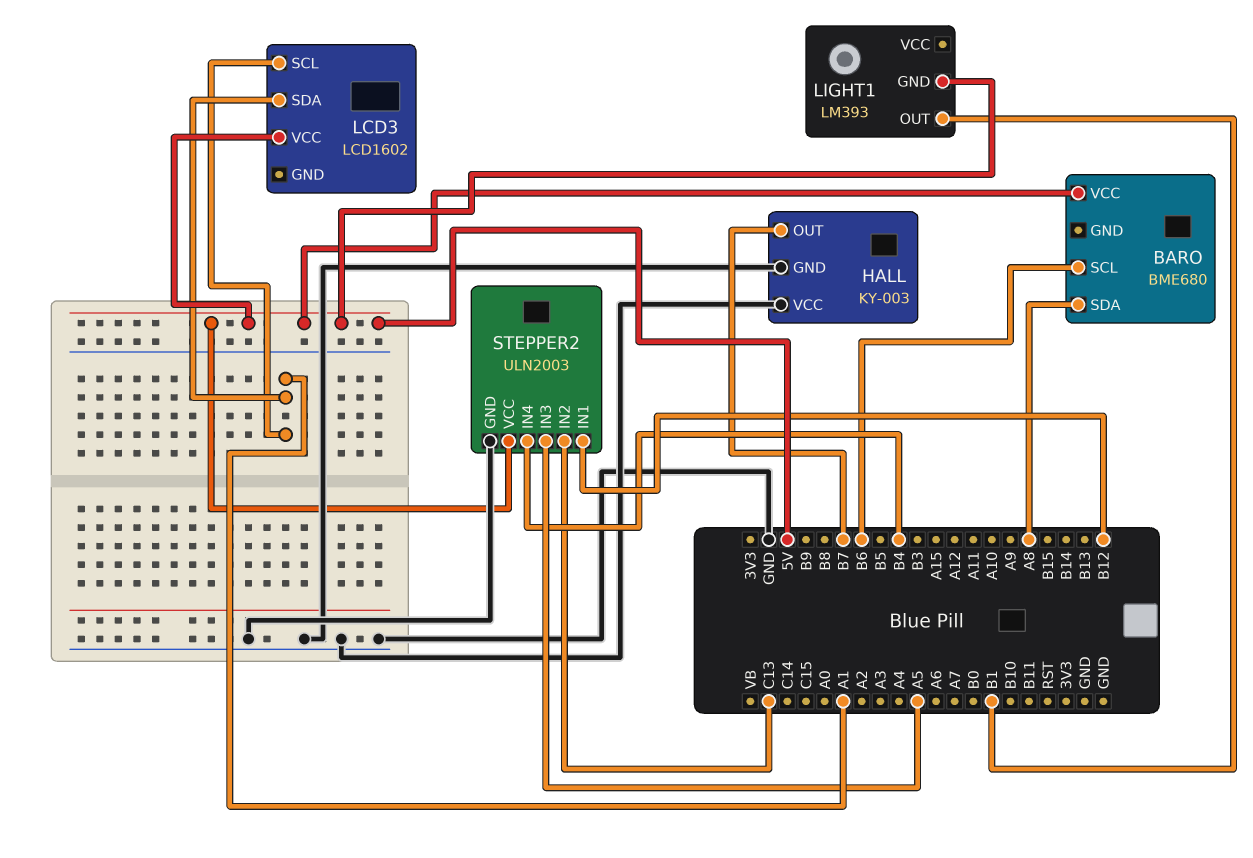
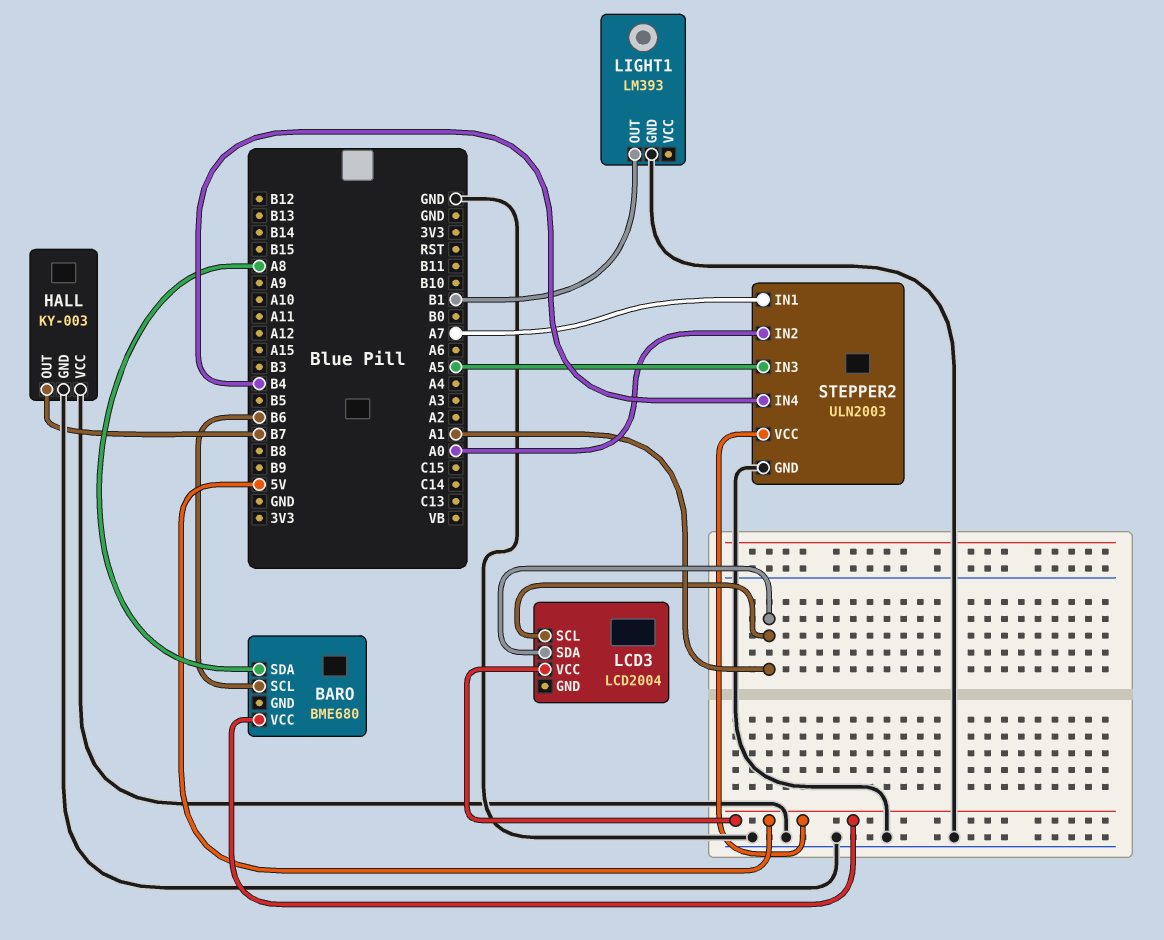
LCD3: LCD1602 -> LCD2004
LIGHT1 pin GND: 5V -> GND
STEPPER2 pin IN1: B12 -> A7
STEPPER2 pin IN2: C13 -> A0

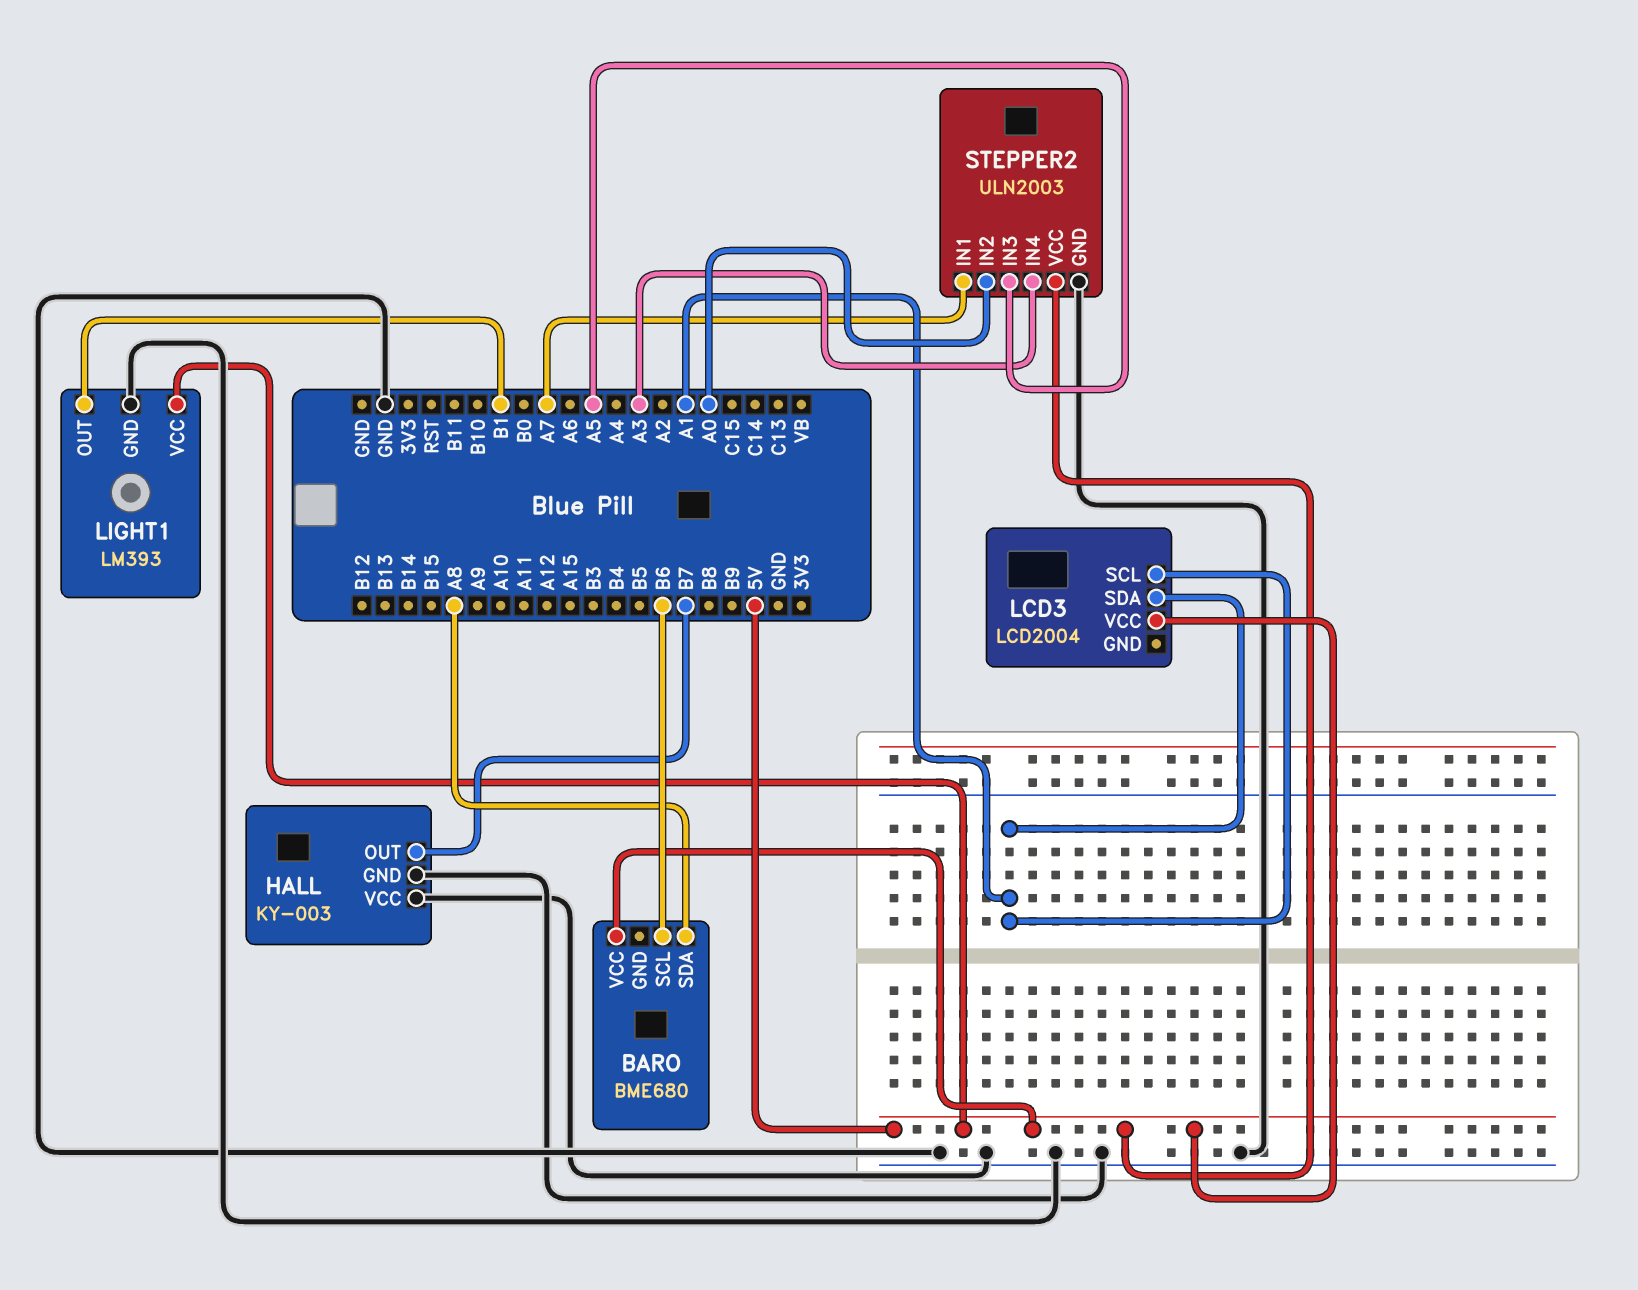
LIGHT1 pin VCC: none -> 5V
STEPPER2 pin IN4: B4 -> A3

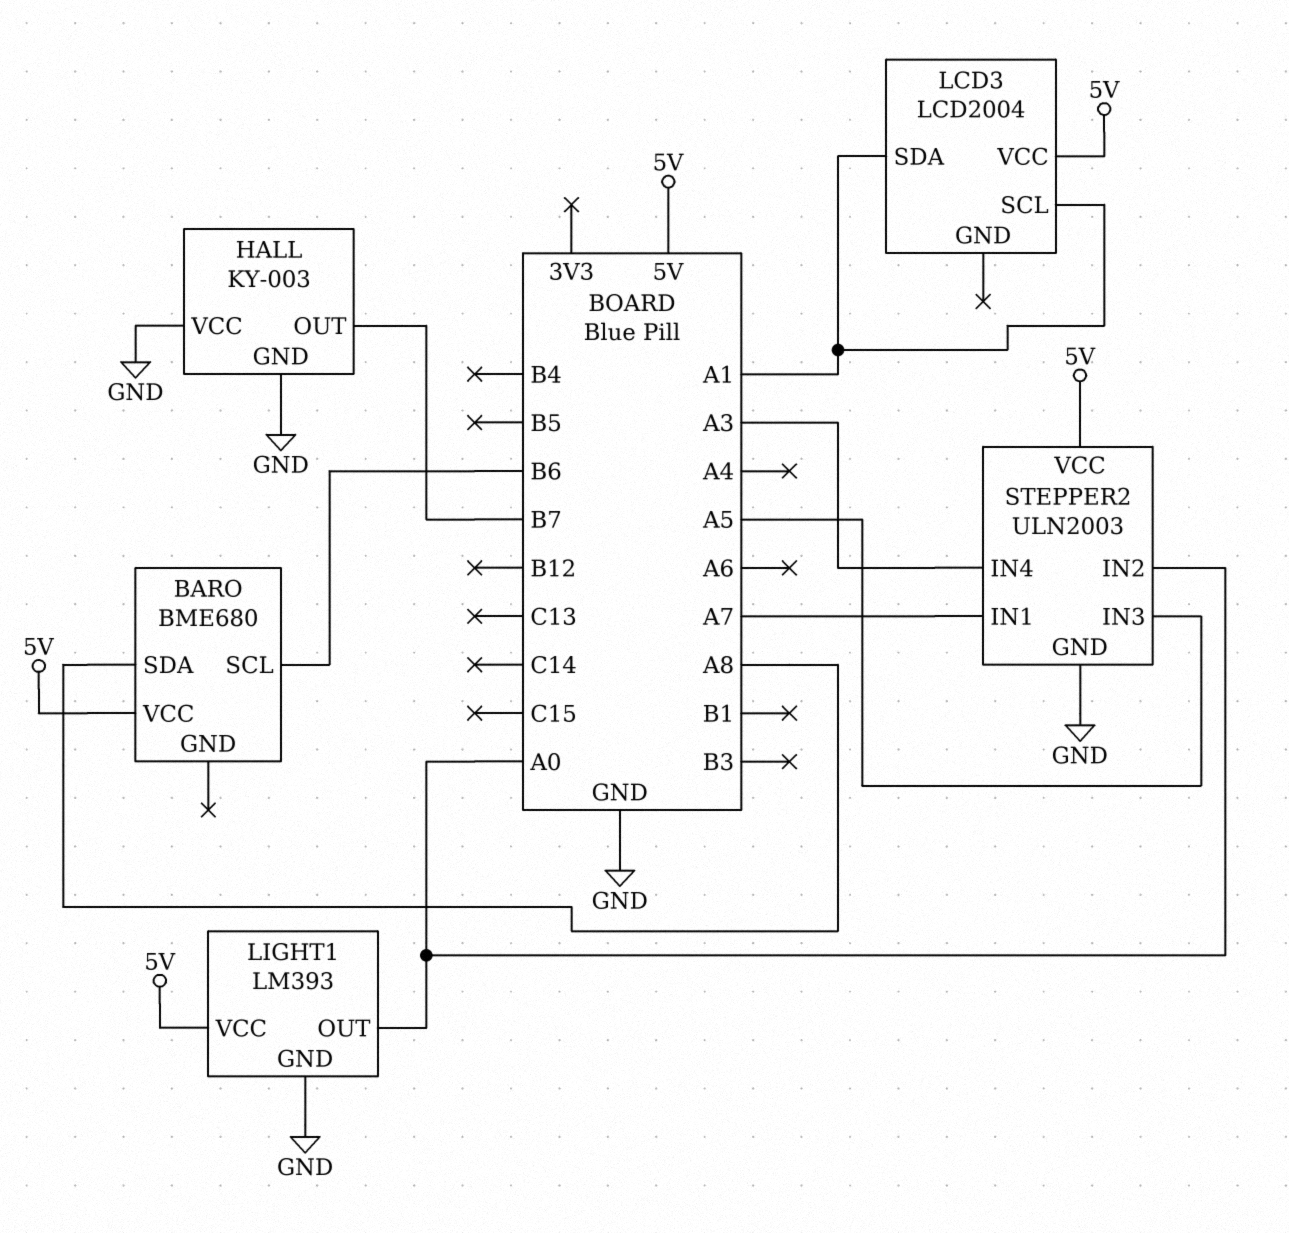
LIGHT1 pin OUT: B1 -> A0

